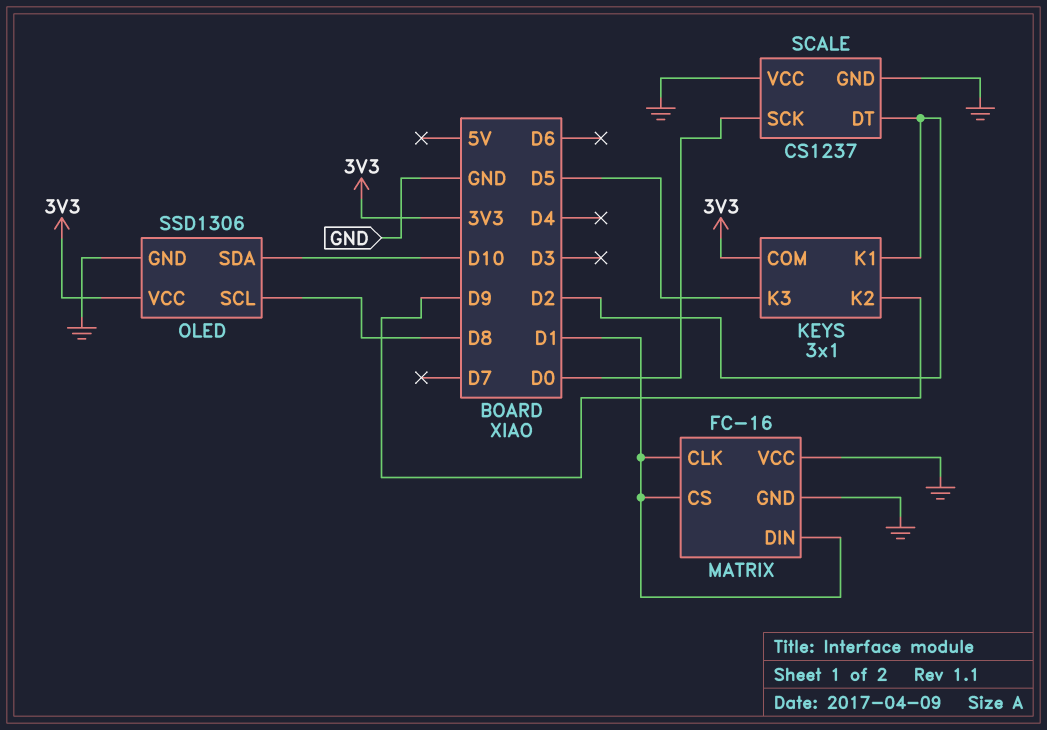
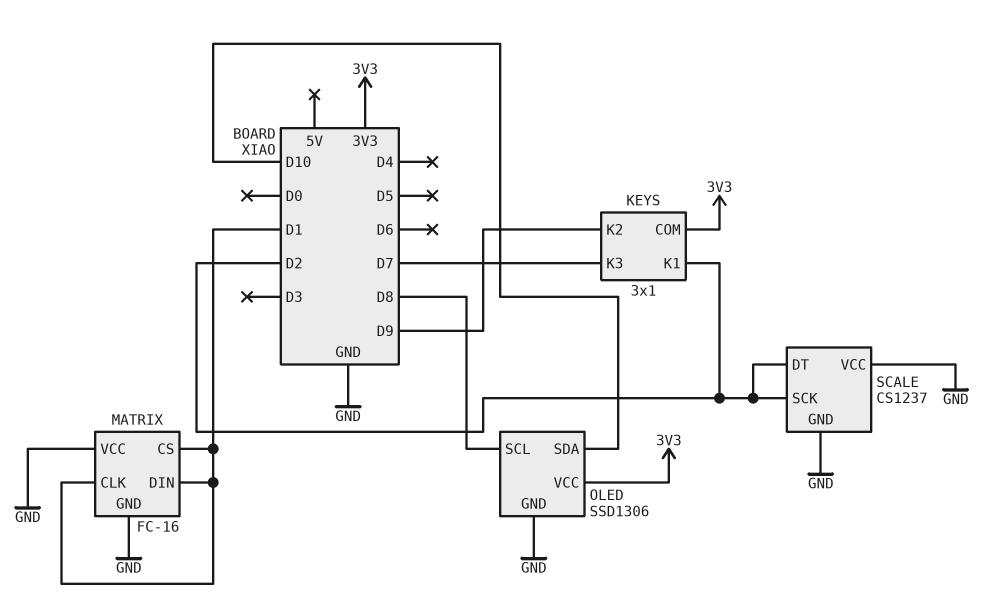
KEYS pin K3: D5 -> D7
SCALE pin SCK: D0 -> D2

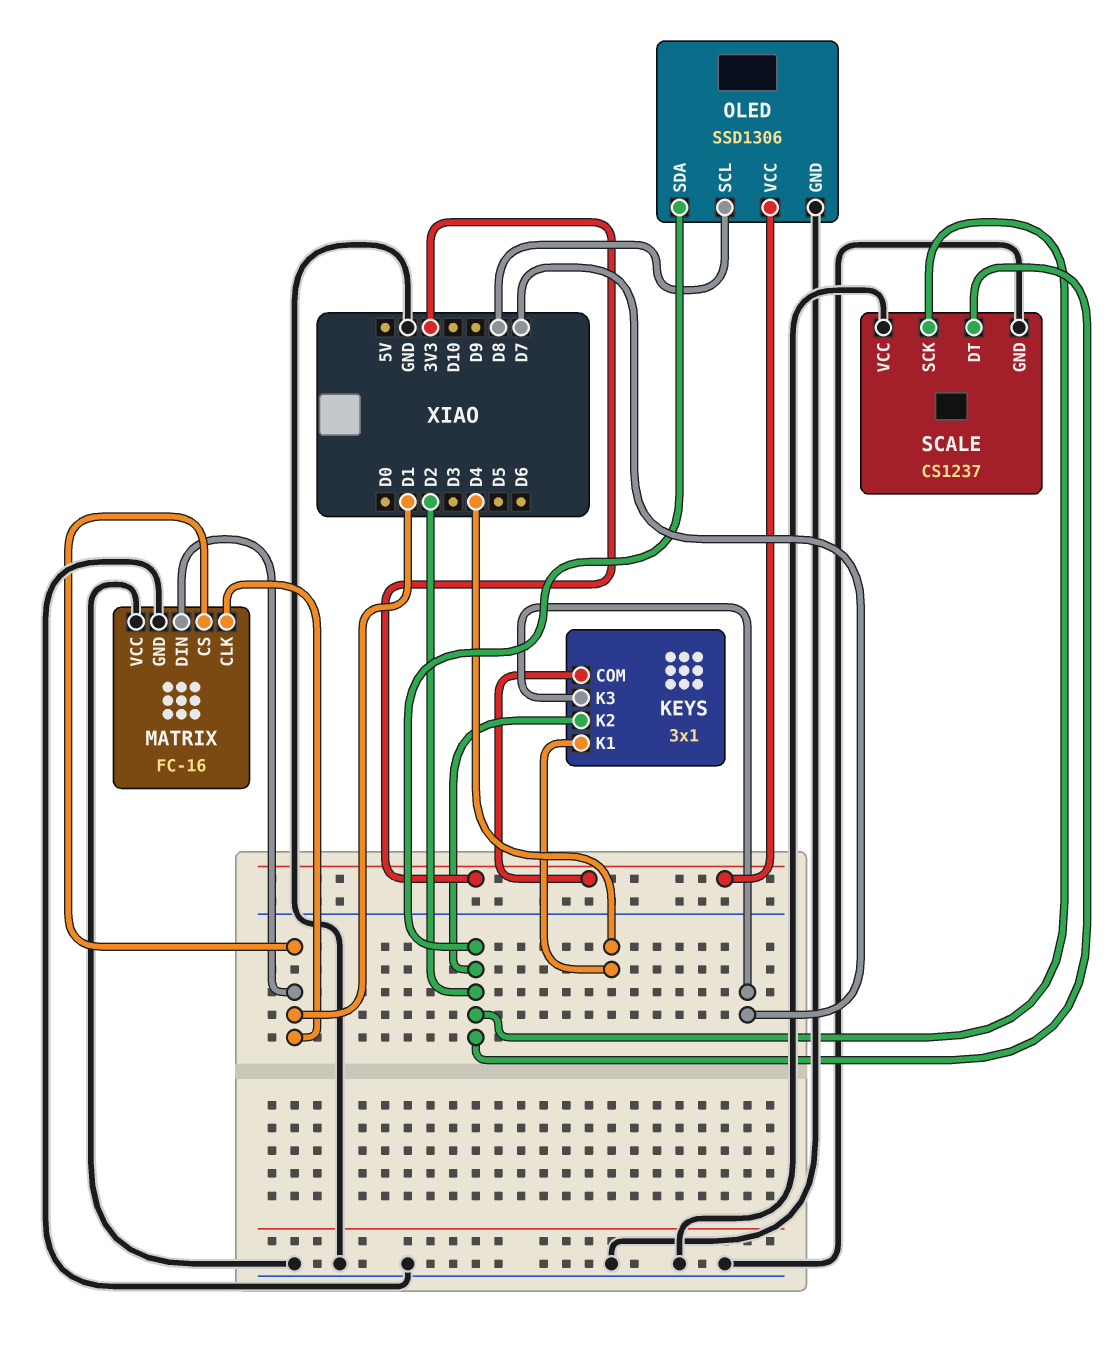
KEYS pin K1: D2 -> D4
KEYS pin K2: D9 -> D2
OLED pin SDA: D10 -> D2

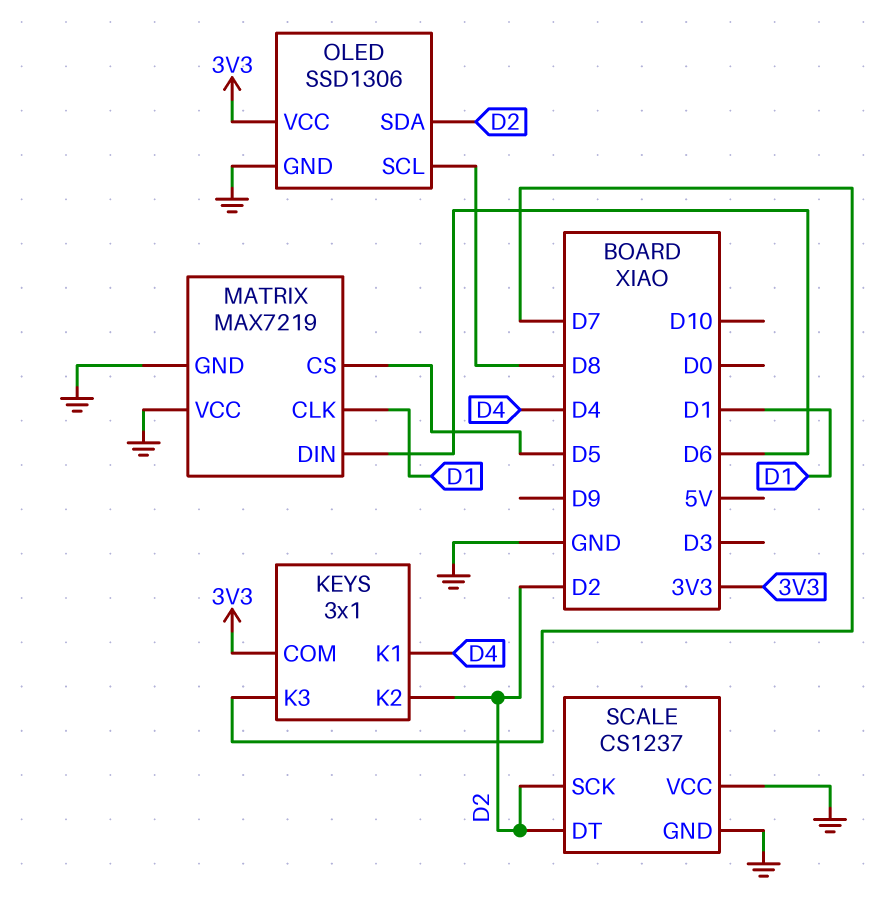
MATRIX: FC-16 -> MAX7219
MATRIX pin CS: D1 -> D5
MATRIX pin DIN: D1 -> D6

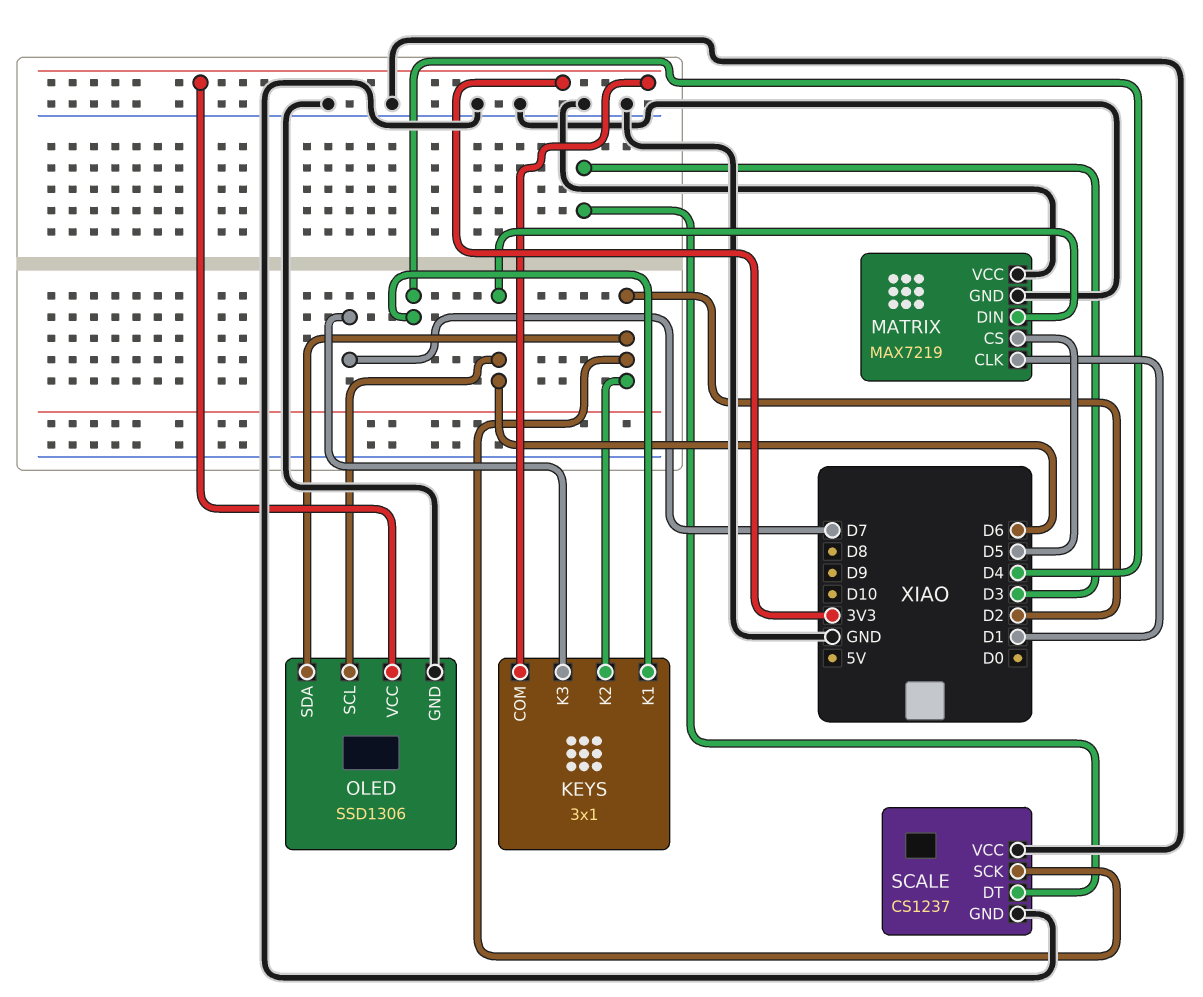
OLED pin SCL: D8 -> D6
SCALE pin DT: D2 -> D3

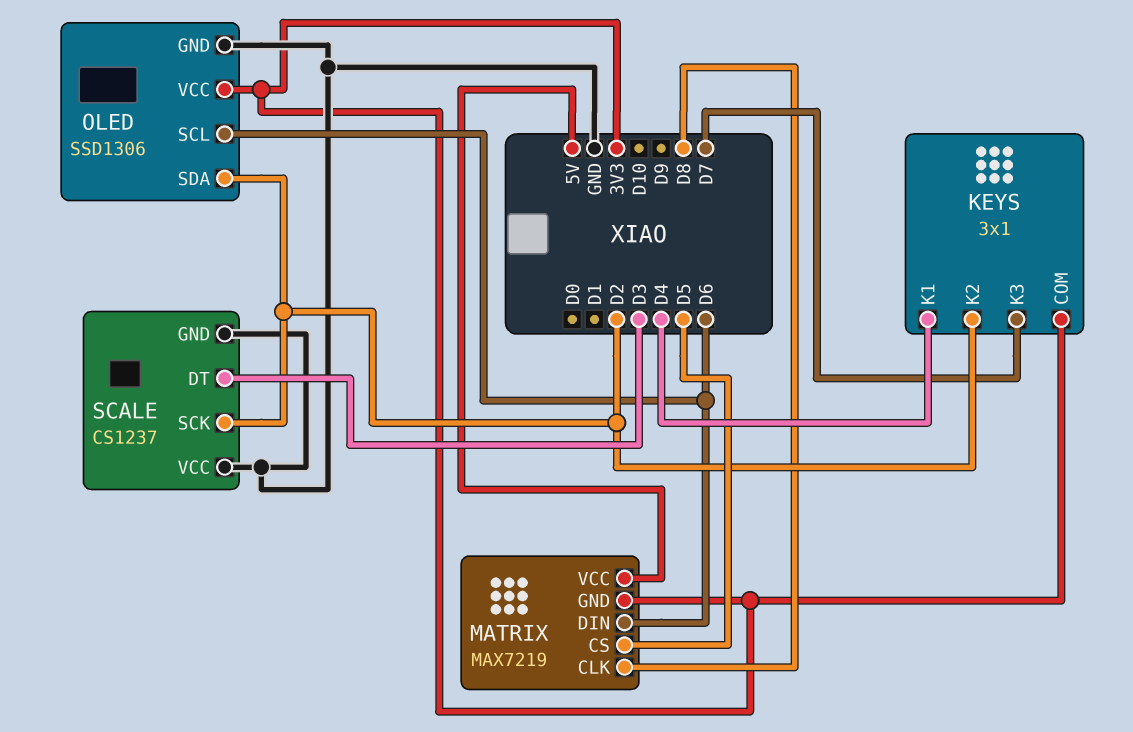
MATRIX pin CLK: D1 -> D8
MATRIX pin GND: GND -> 3V3
MATRIX pin VCC: GND -> 5V

